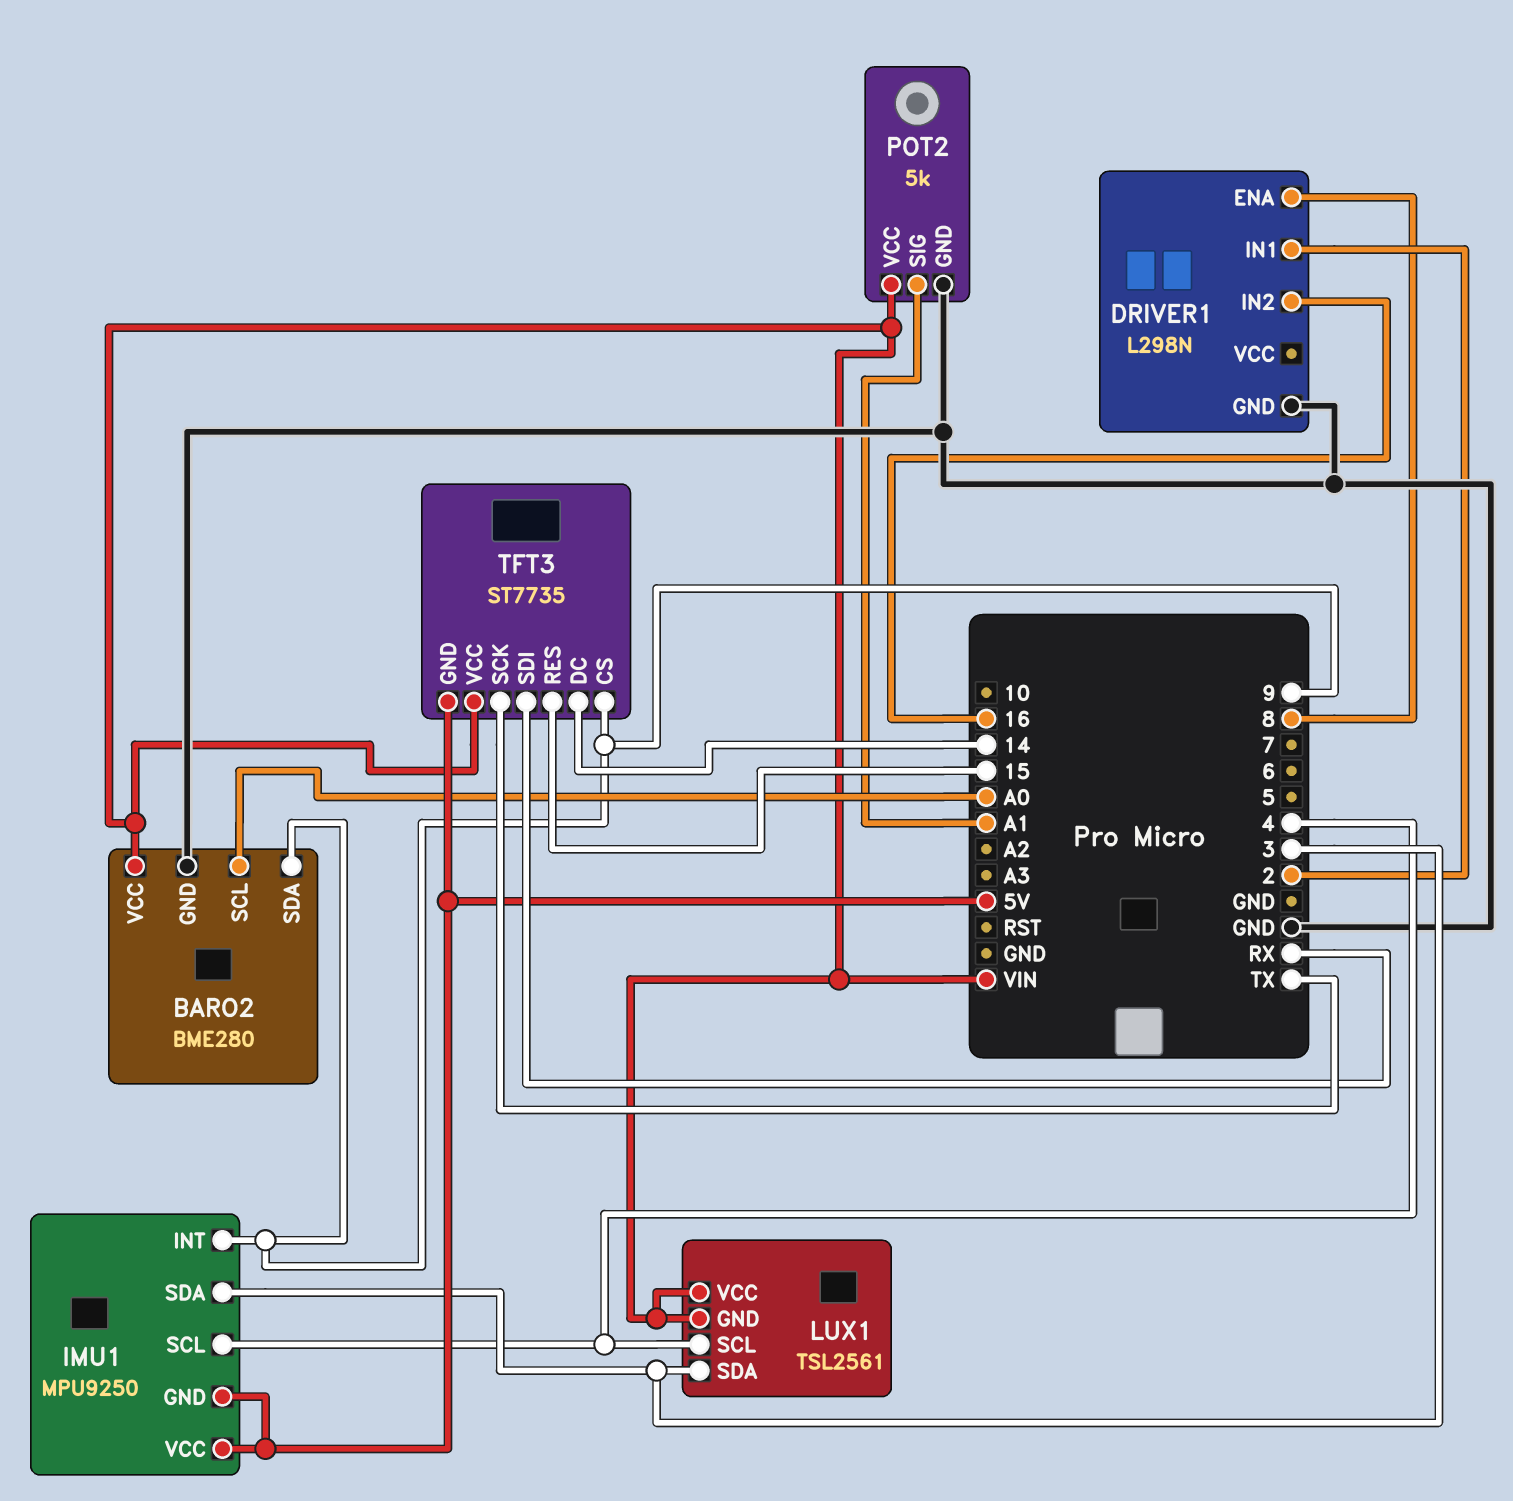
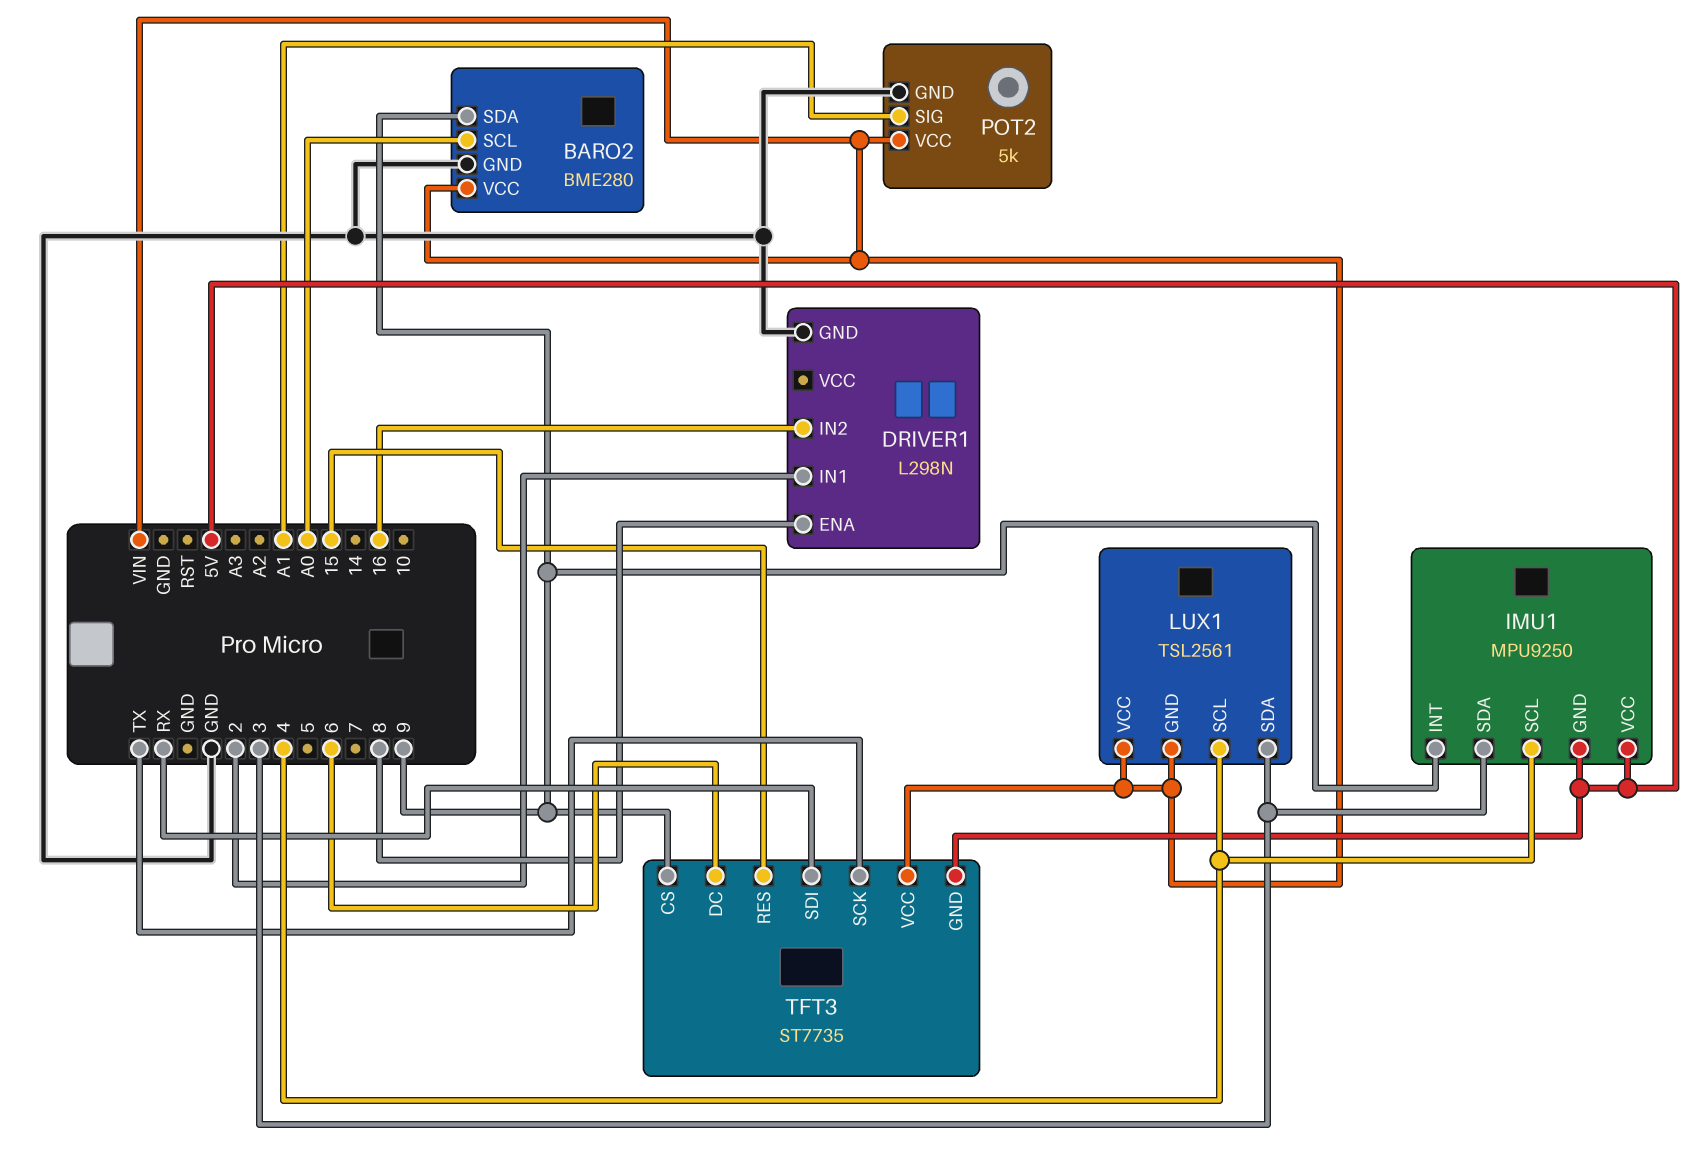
TFT3 pin DC: 14 -> 6

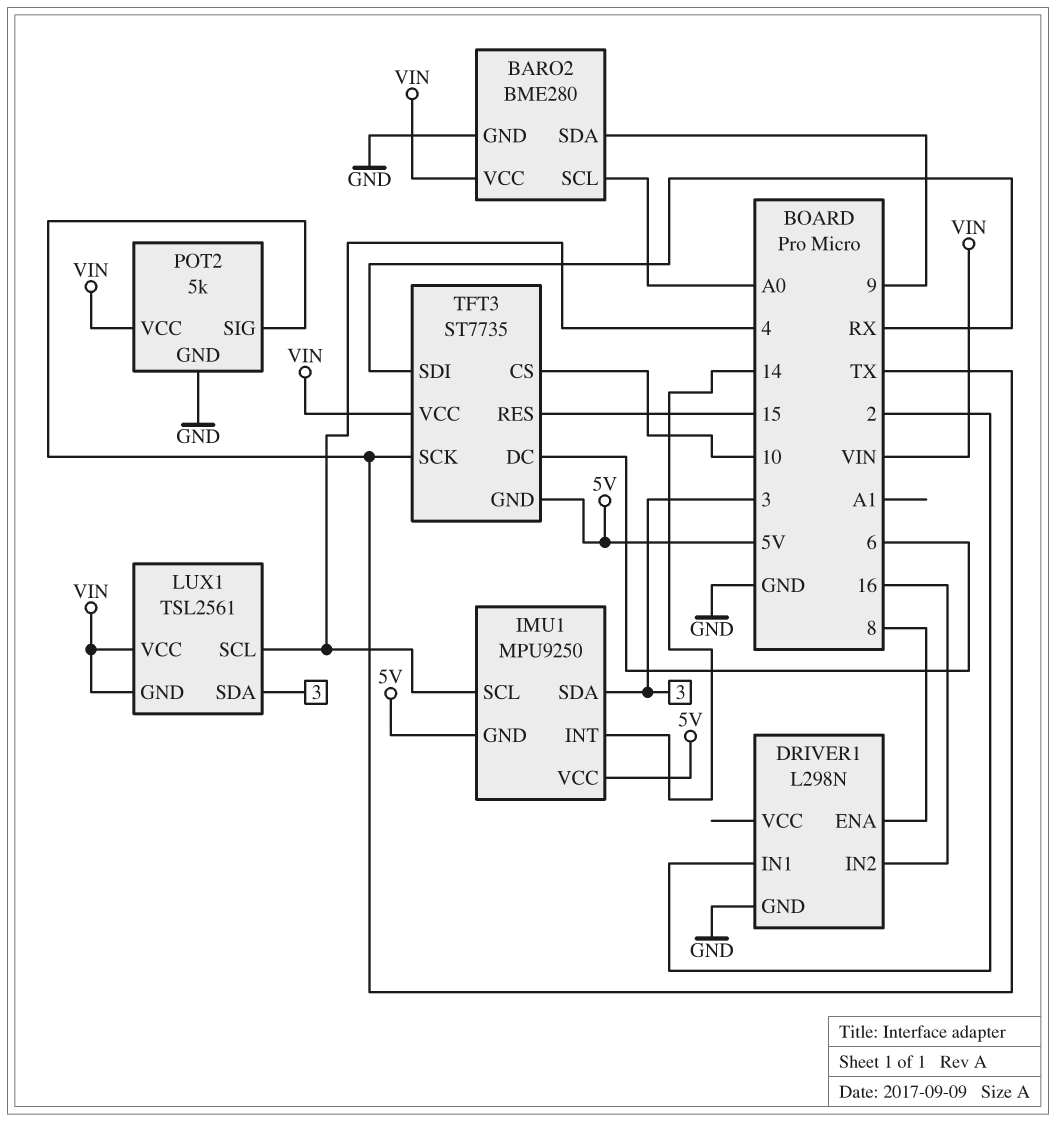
IMU1 pin INT: 9 -> 14
POT2 pin SIG: A1 -> TX
TFT3 pin CS: 9 -> 10

